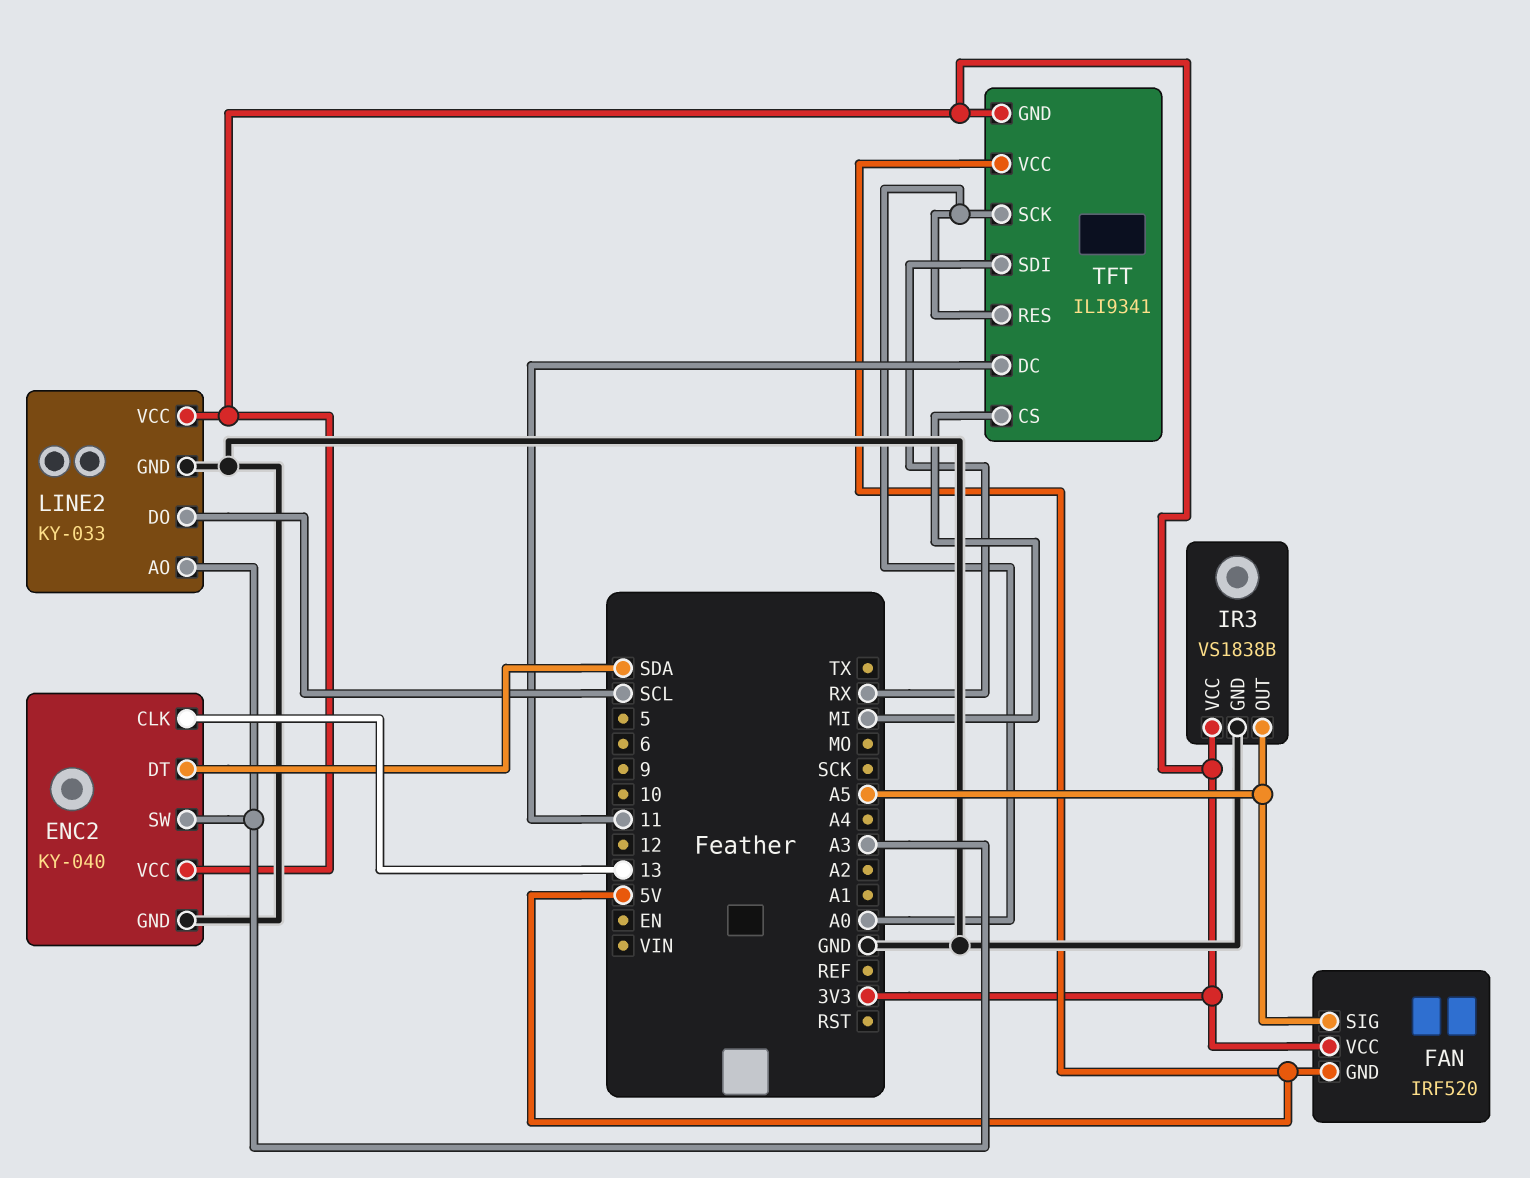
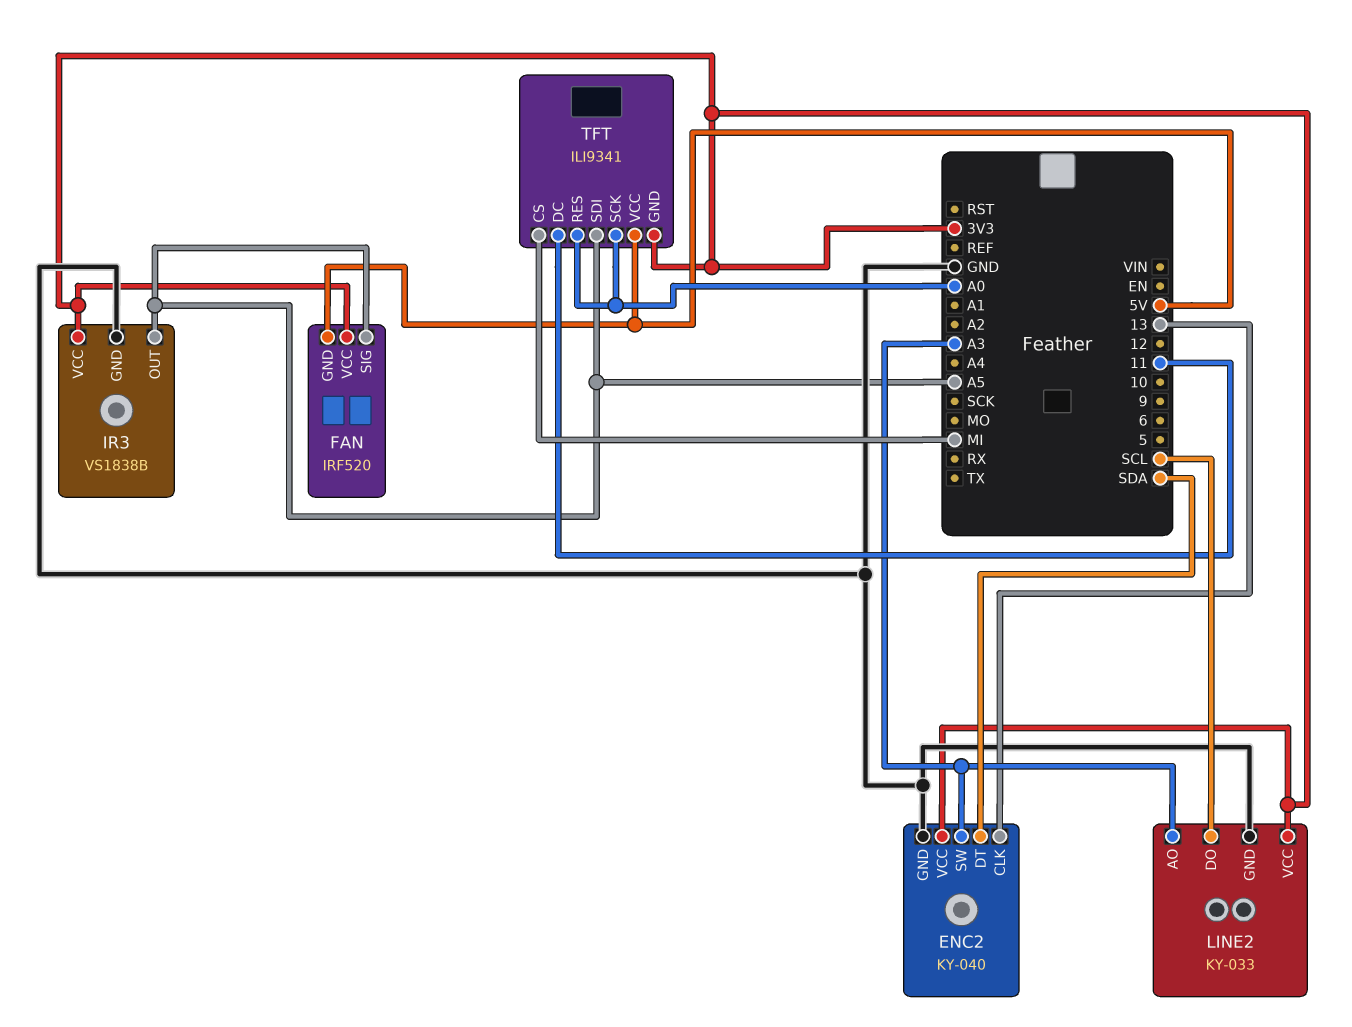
TFT pin SDI: RX -> A5

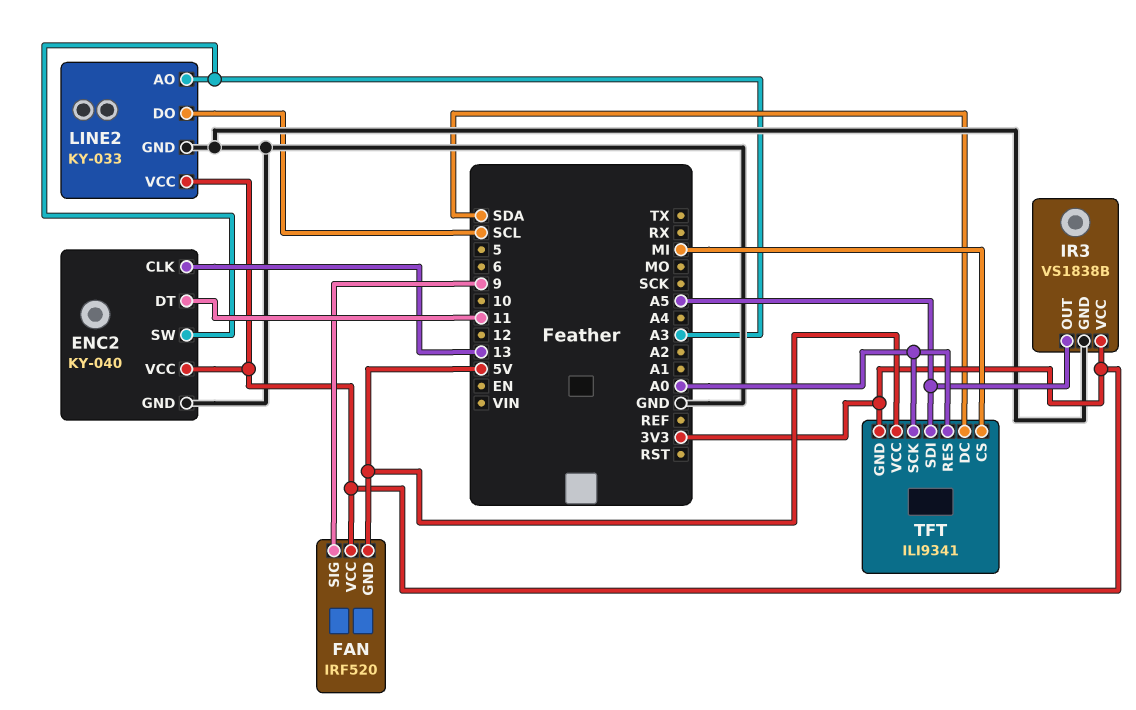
ENC2 pin DT: SDA -> 11
FAN pin SIG: A5 -> 9
TFT pin DC: 11 -> SDA

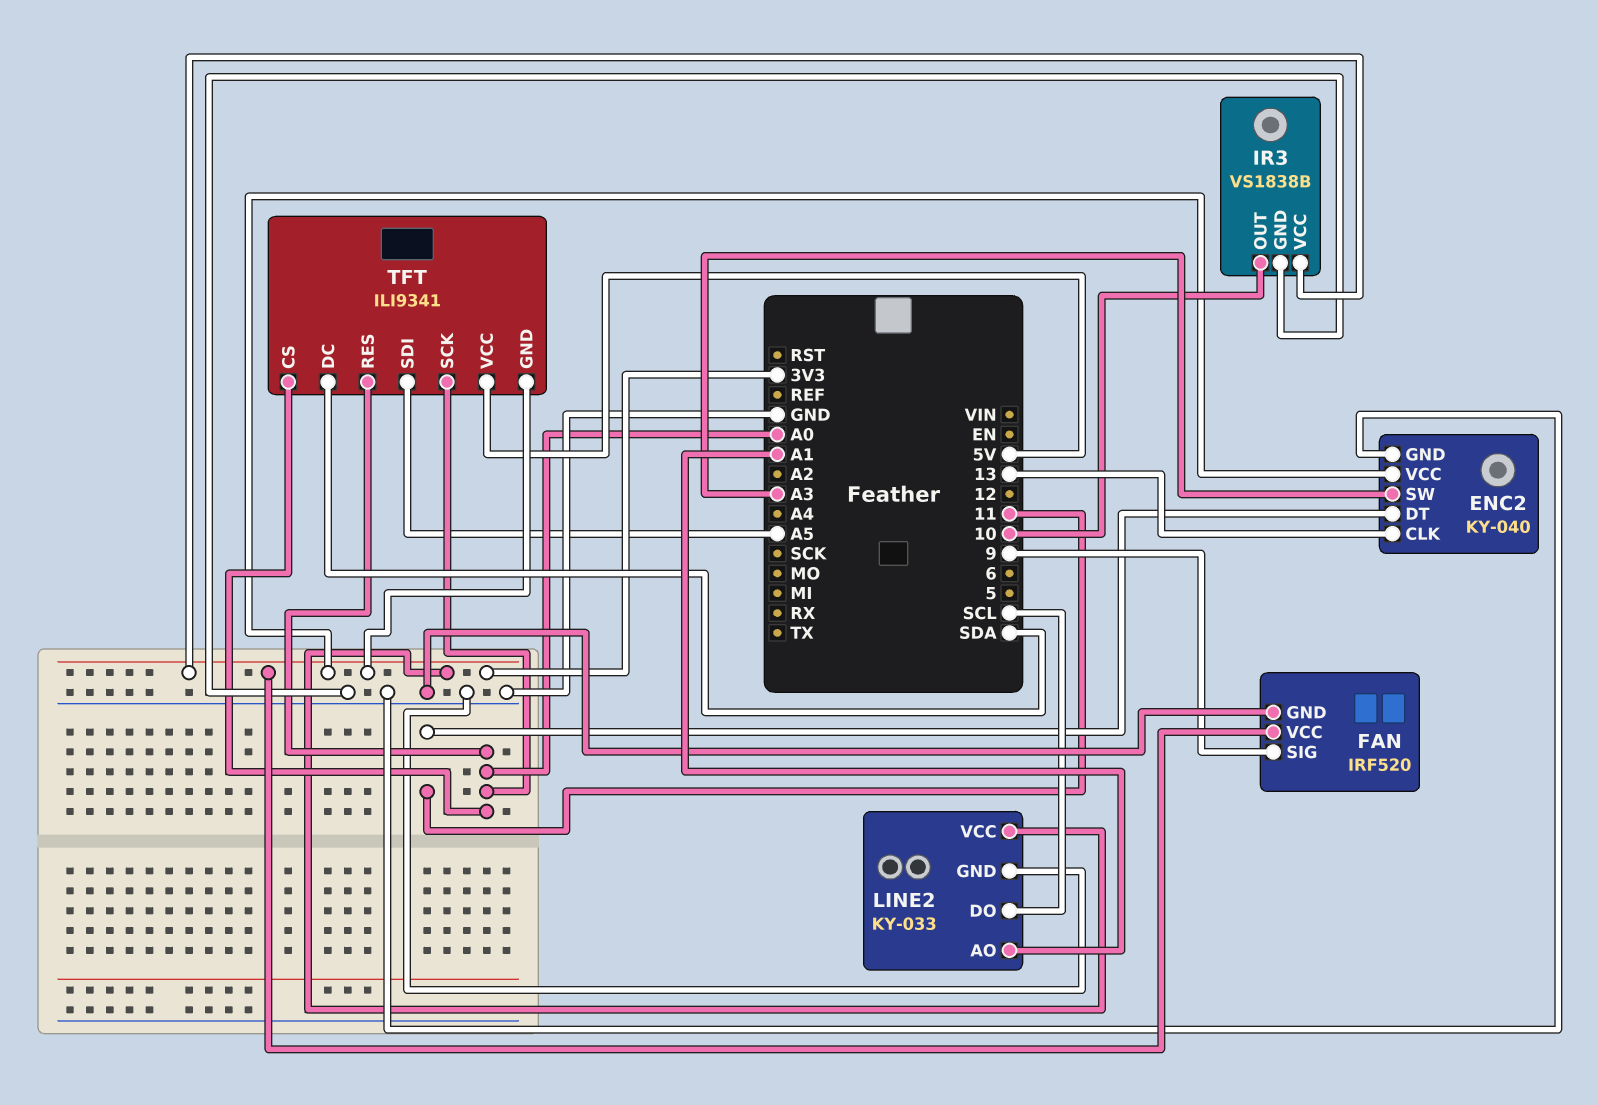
FAN pin GND: 5V -> GND
IR3 pin OUT: A5 -> 10
LINE2 pin AO: A3 -> A1
TFT pin CS: MI -> A0

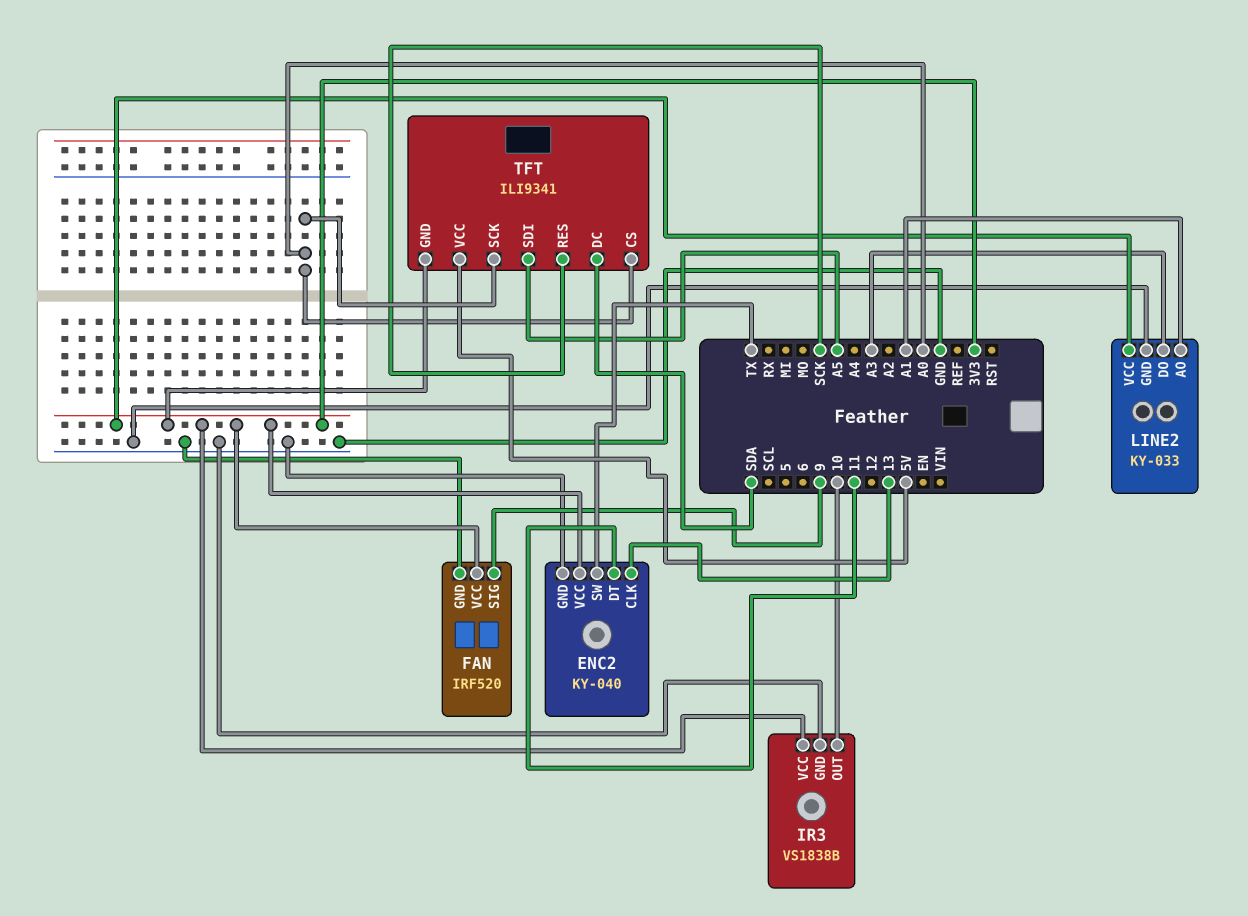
ENC2 pin SW: A3 -> TX
LINE2 pin DO: SCL -> A3
TFT pin RES: A0 -> SCK

